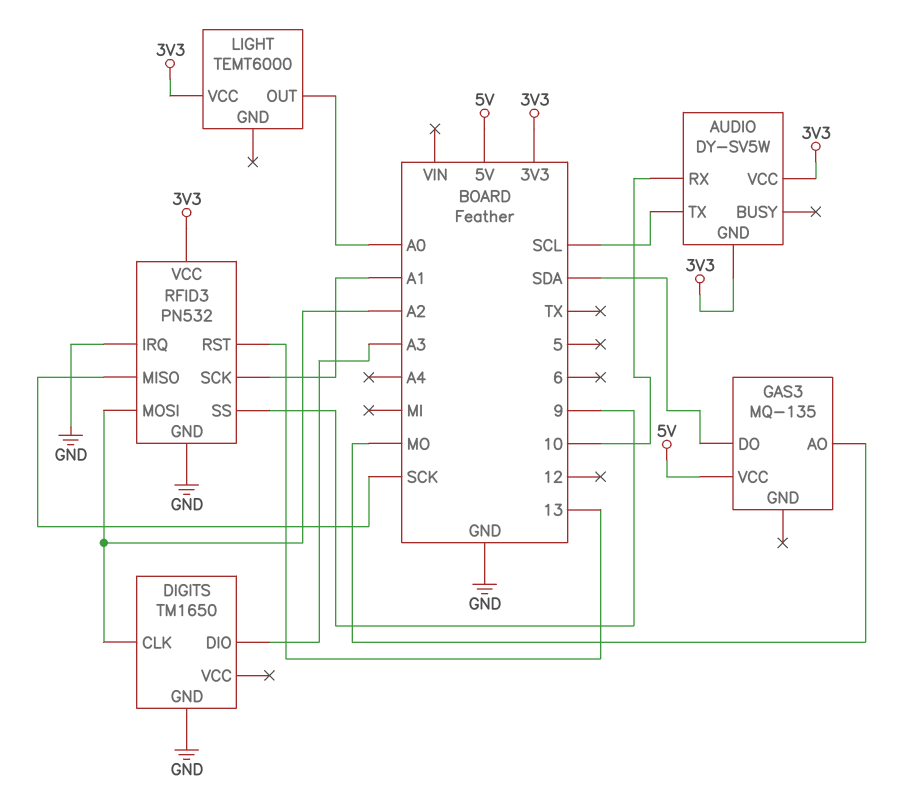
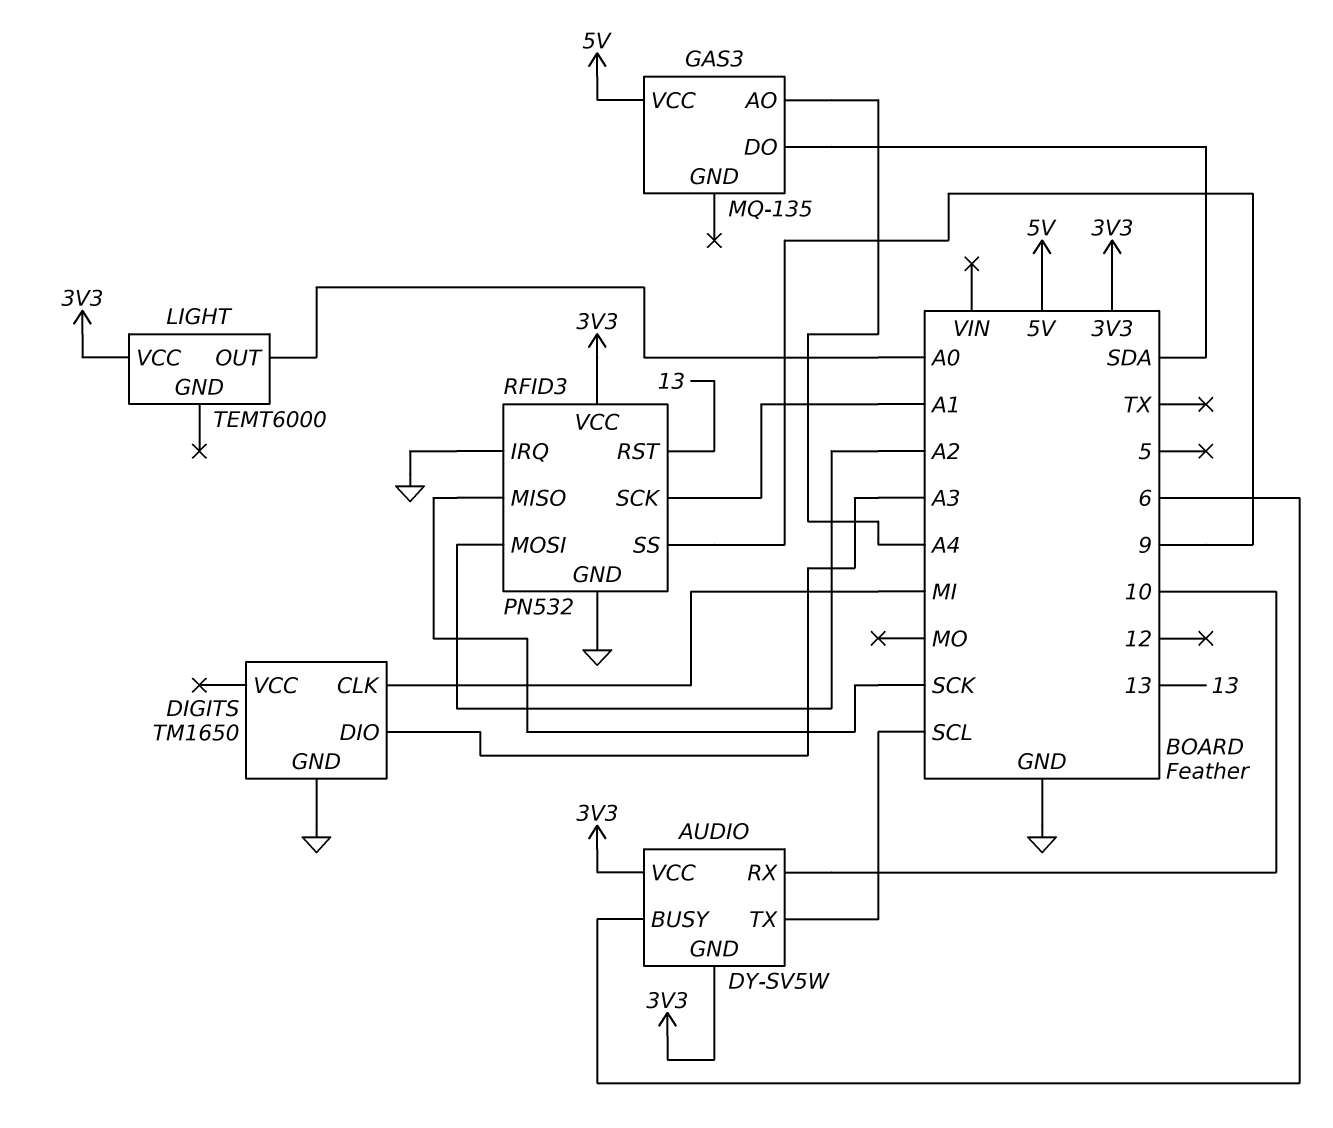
AUDIO pin BUSY: none -> 6
DIGITS pin CLK: A2 -> MI
GAS3 pin AO: MO -> A4

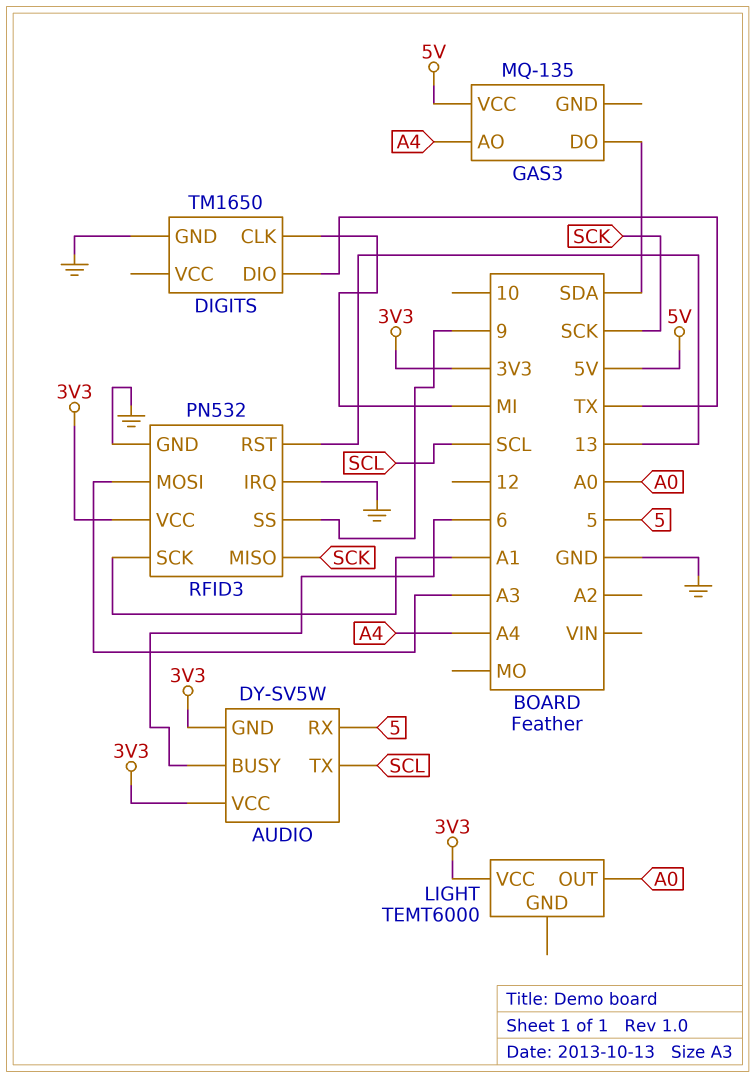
AUDIO pin RX: 10 -> 5
DIGITS pin DIO: A3 -> TX
RFID3 pin MOSI: A2 -> A3

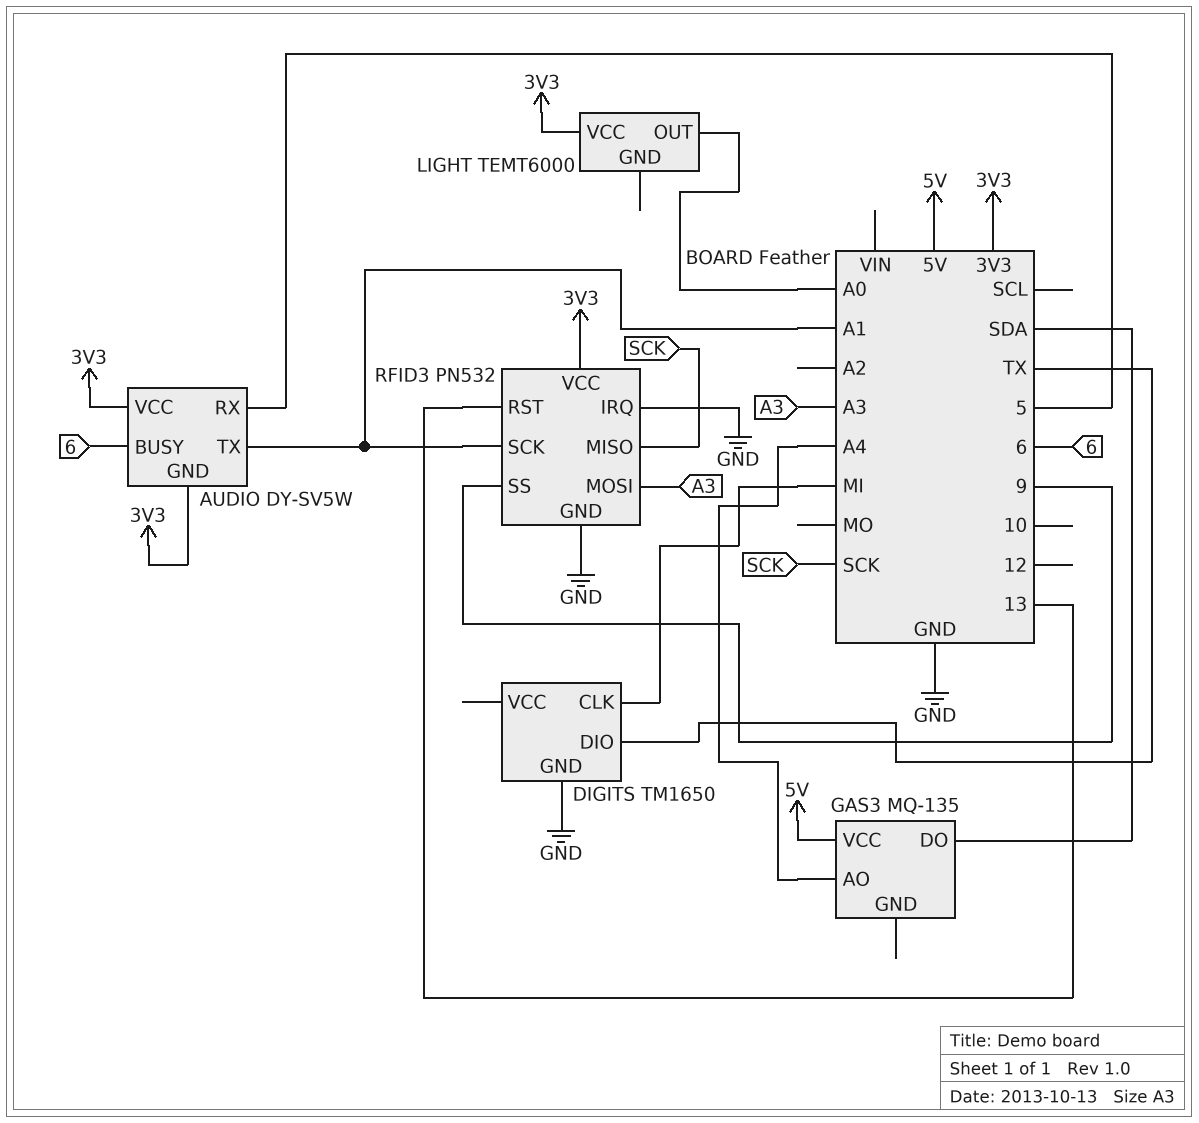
AUDIO pin TX: SCL -> A1

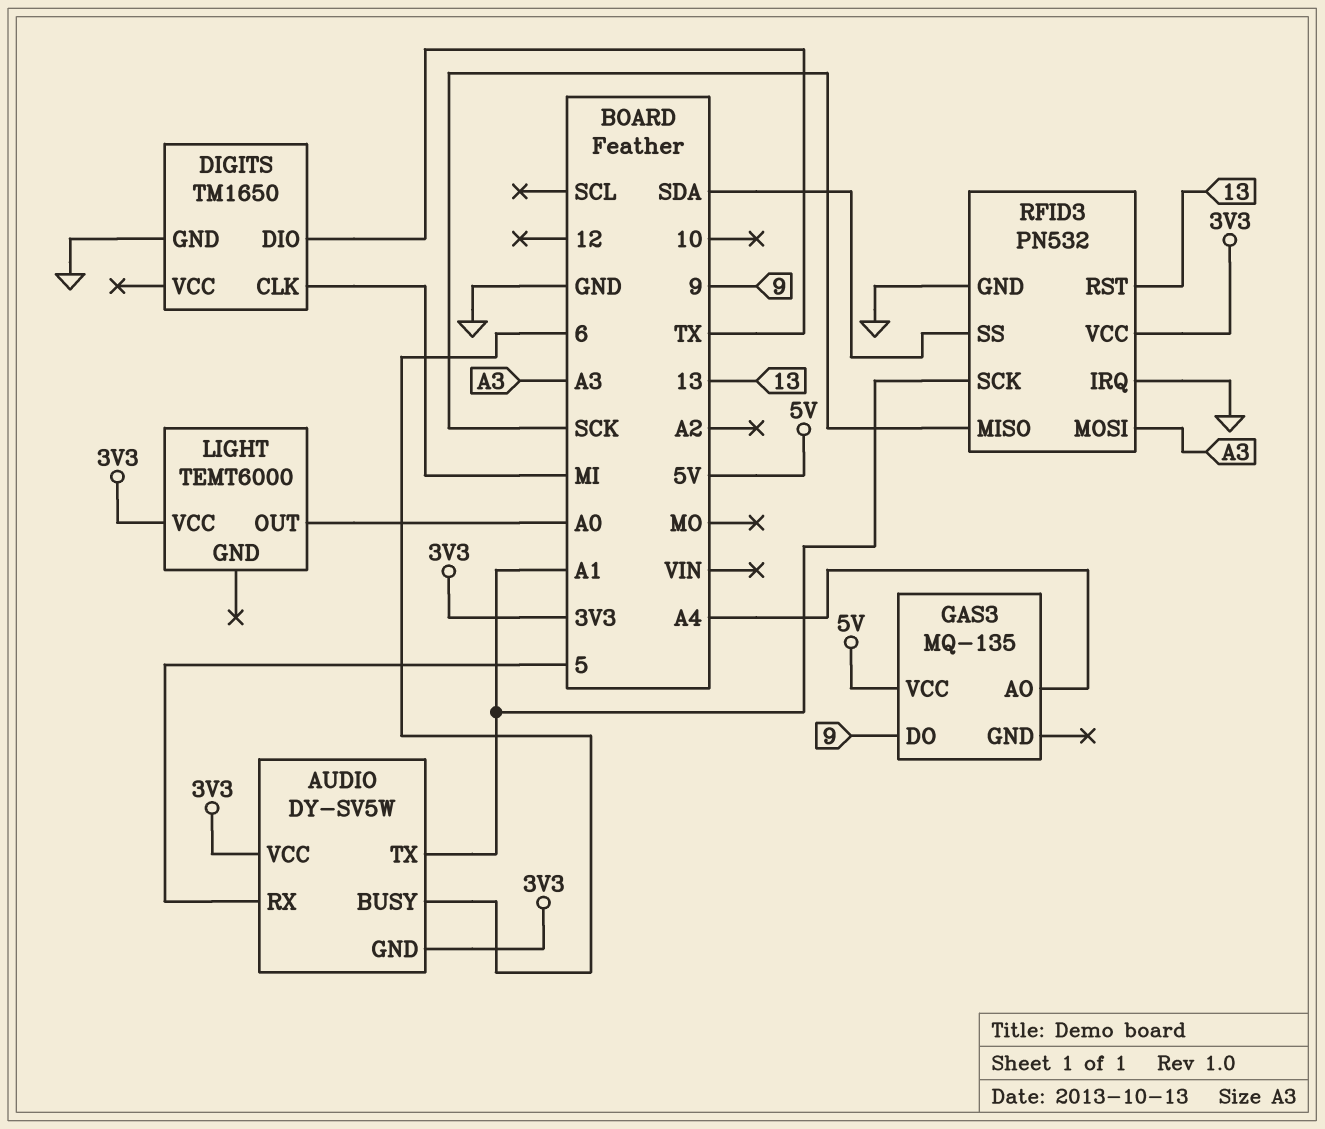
GAS3 pin DO: SDA -> 9
RFID3 pin SS: 9 -> SDA

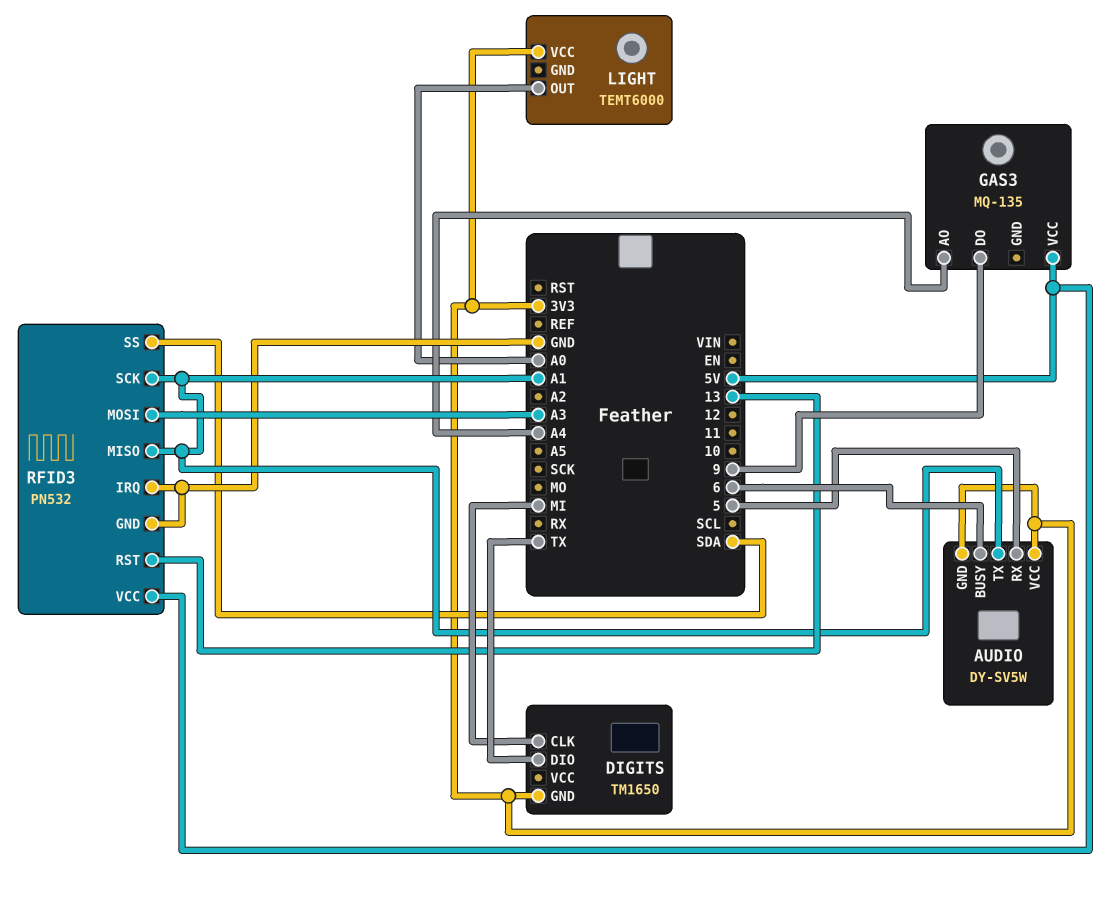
DIGITS pin GND: GND -> 3V3
RFID3 pin MISO: SCK -> A1
RFID3 pin VCC: 3V3 -> 5V

